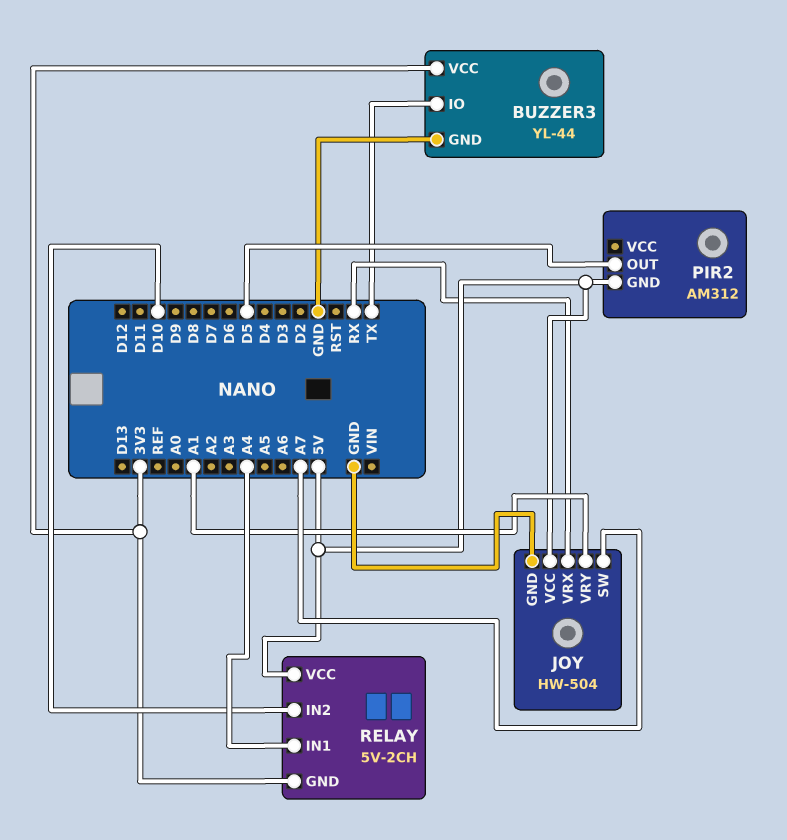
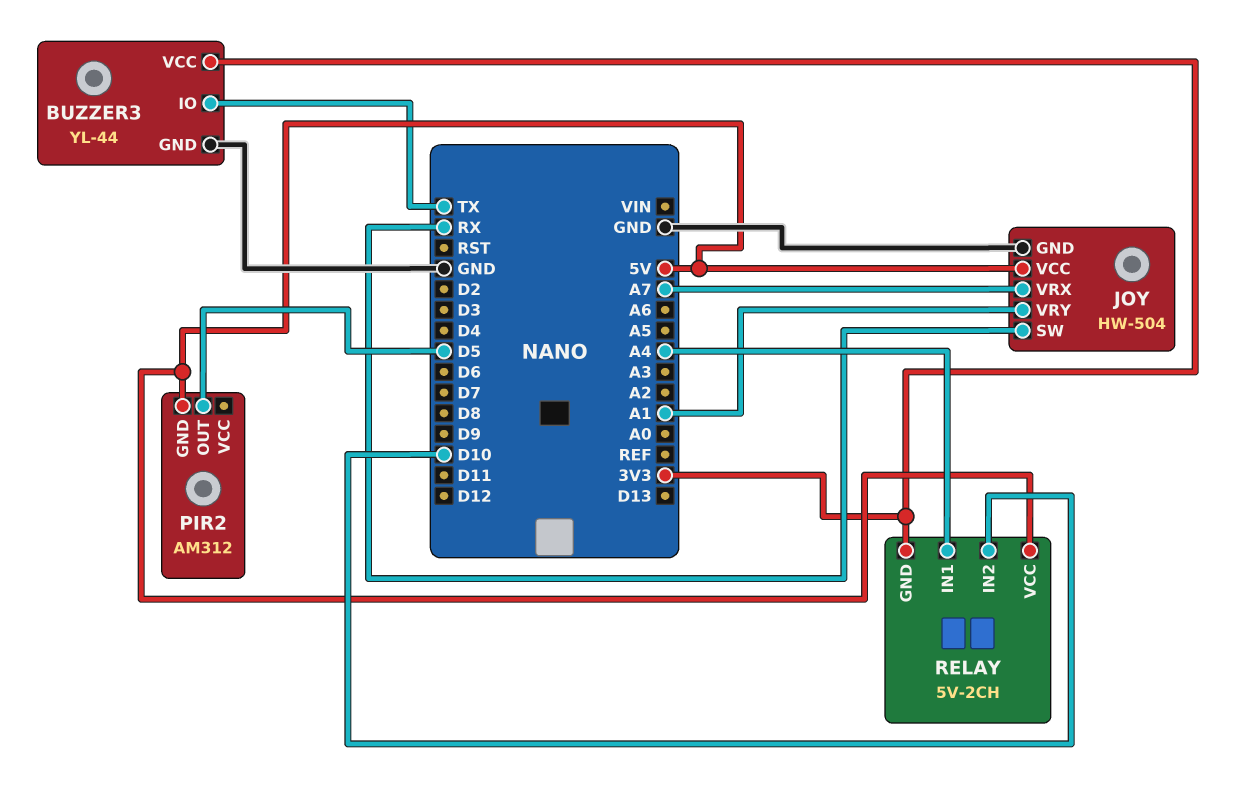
JOY pin SW: A7 -> RX
JOY pin VRX: RX -> A7

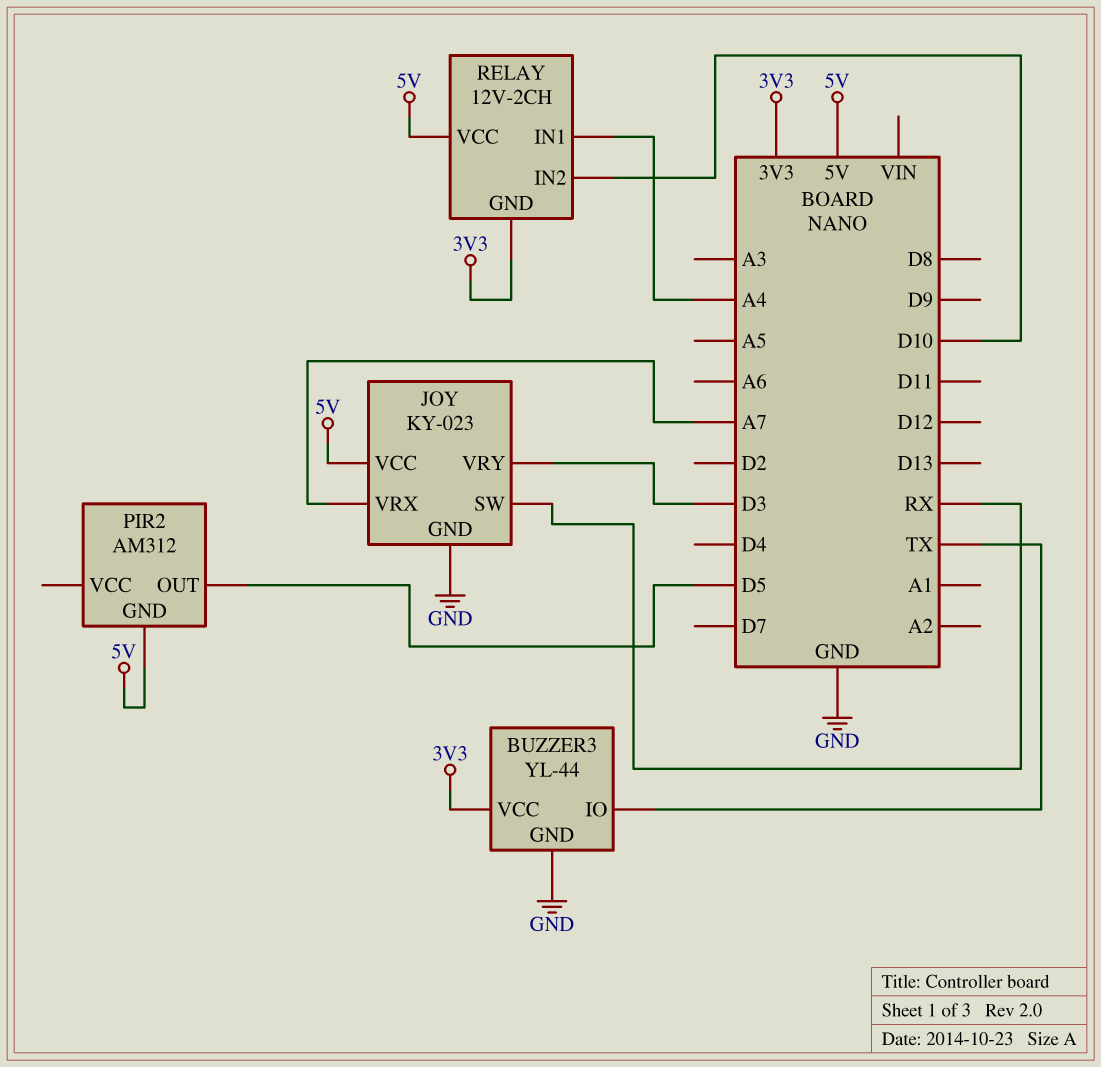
JOY: HW-504 -> KY-023
JOY pin VRY: A1 -> D3
RELAY: 5V-2CH -> 12V-2CH

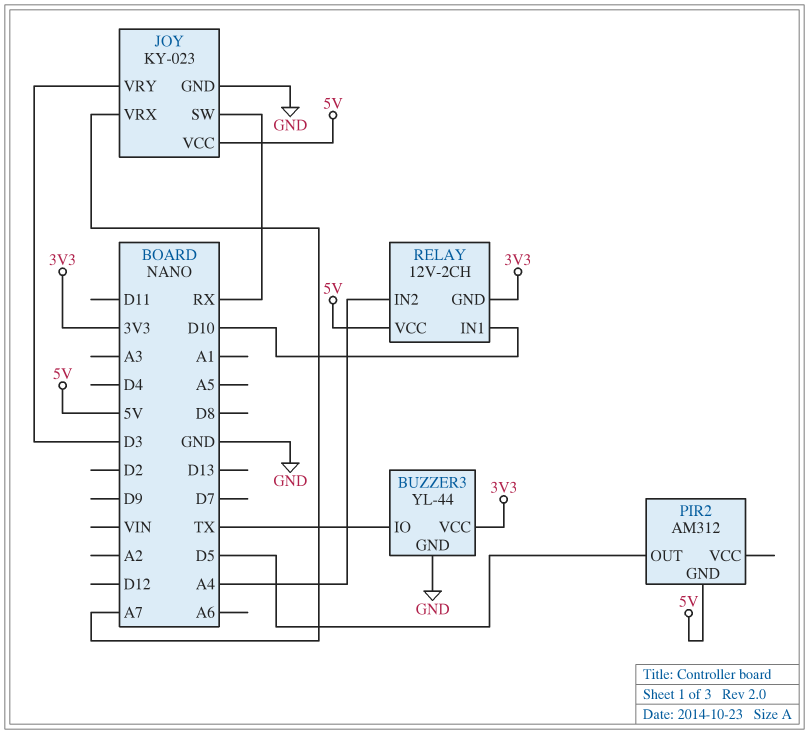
RELAY pin IN1: A4 -> D10
RELAY pin IN2: D10 -> A4

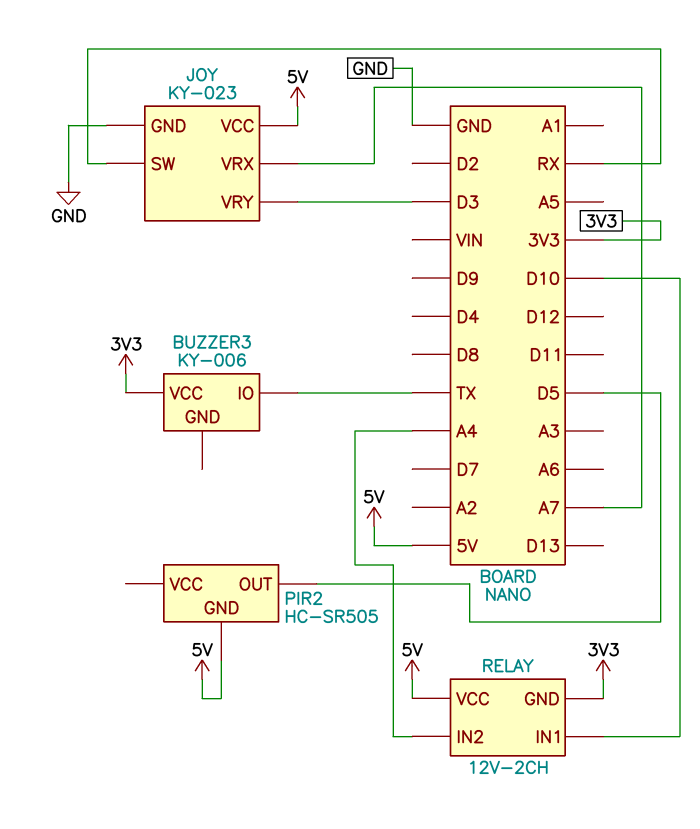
BUZZER3: YL-44 -> KY-006
BUZZER3 pin GND: GND -> none
PIR2: AM312 -> HC-SR505

